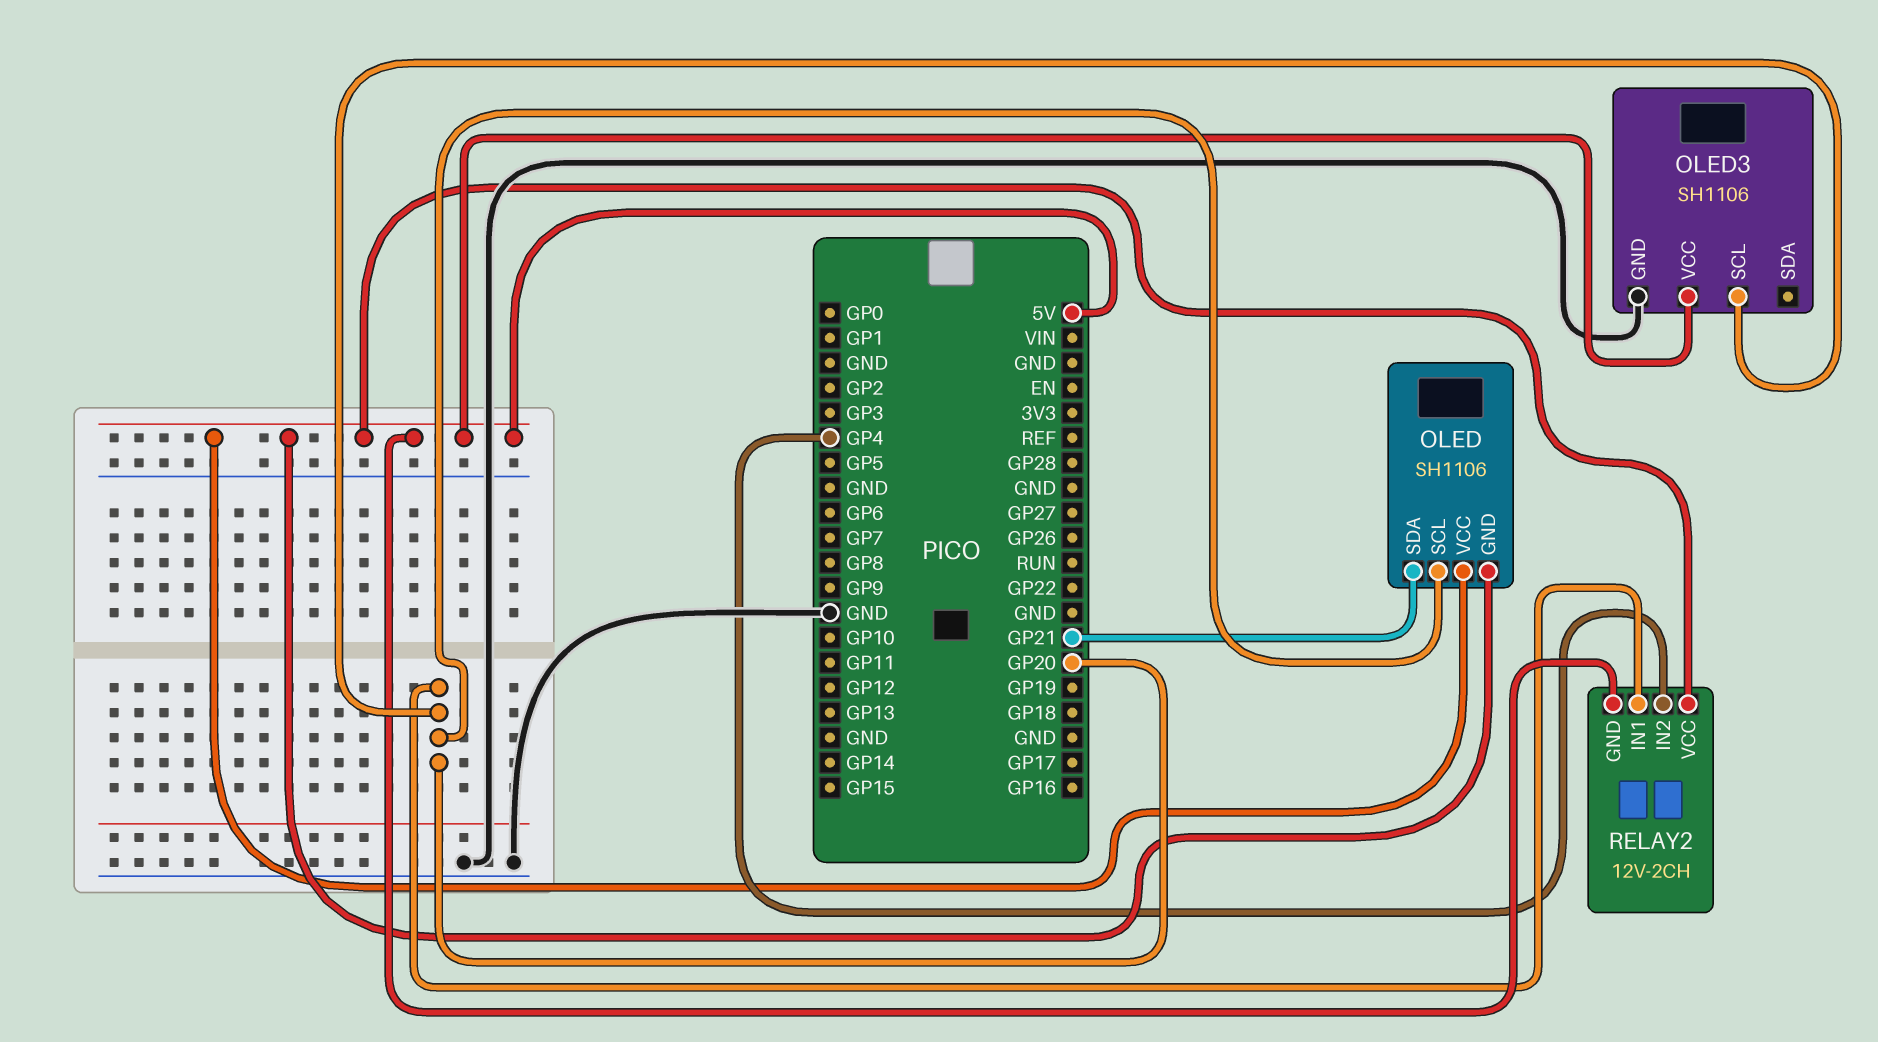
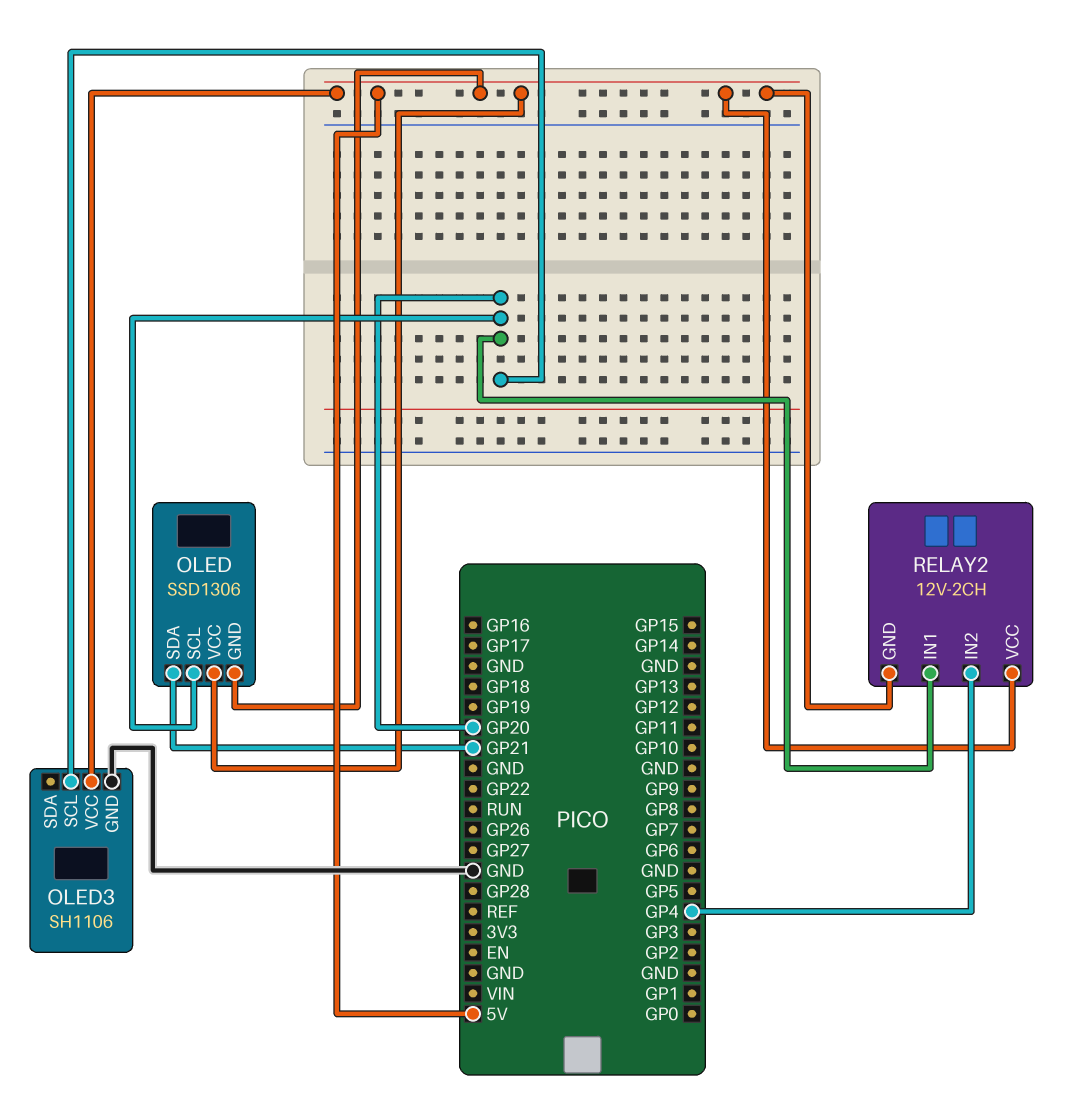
OLED: SH1106 -> SSD1306

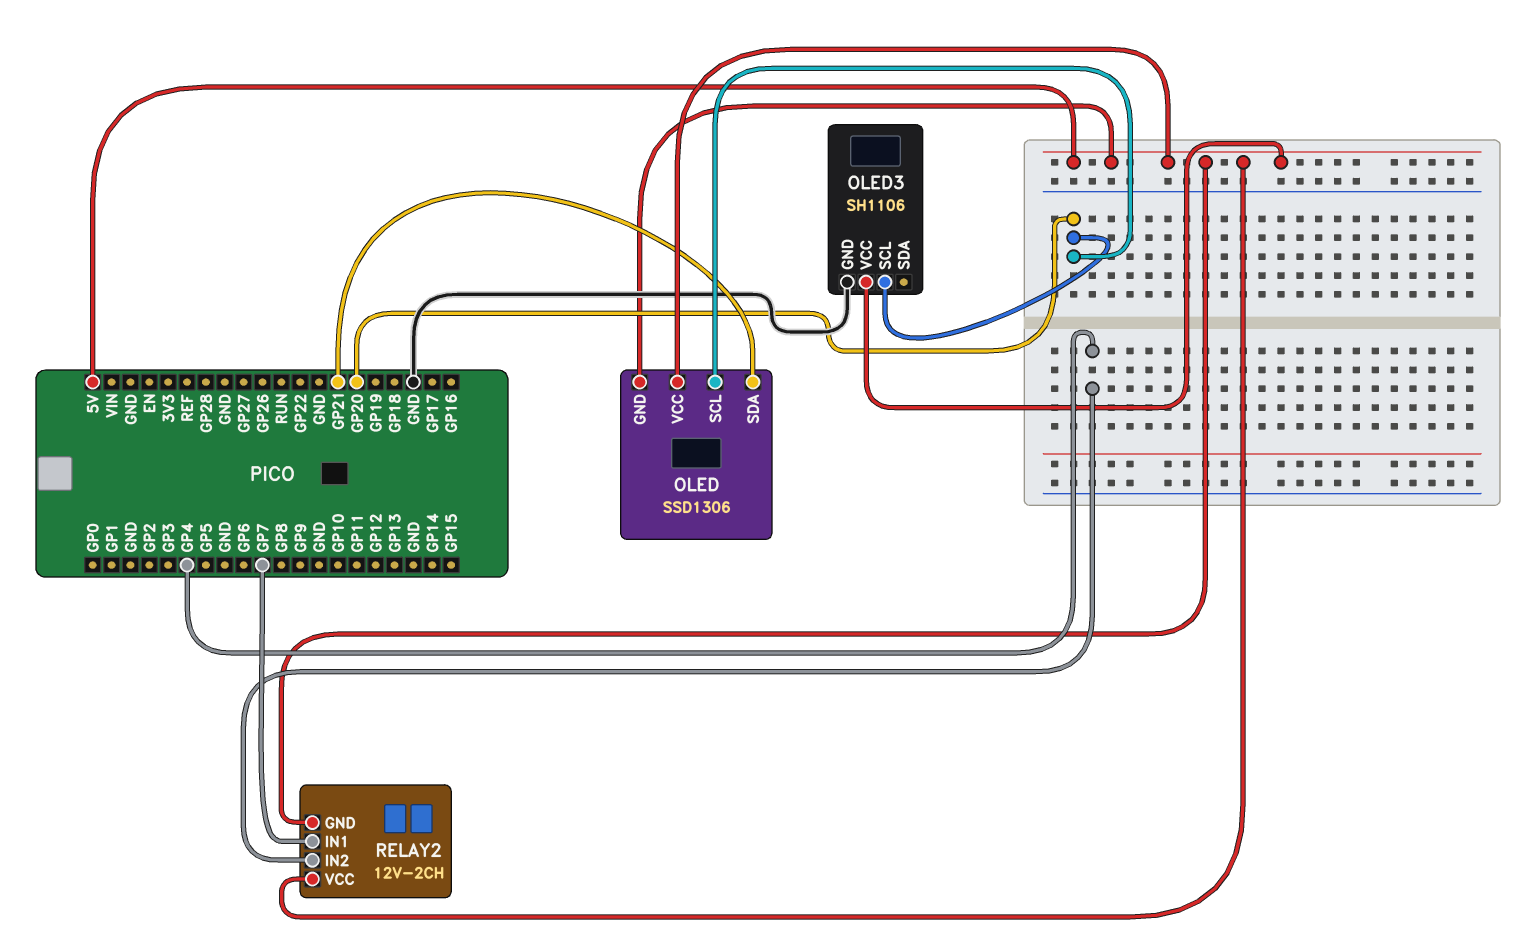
RELAY2 pin IN1: GP20 -> GP7

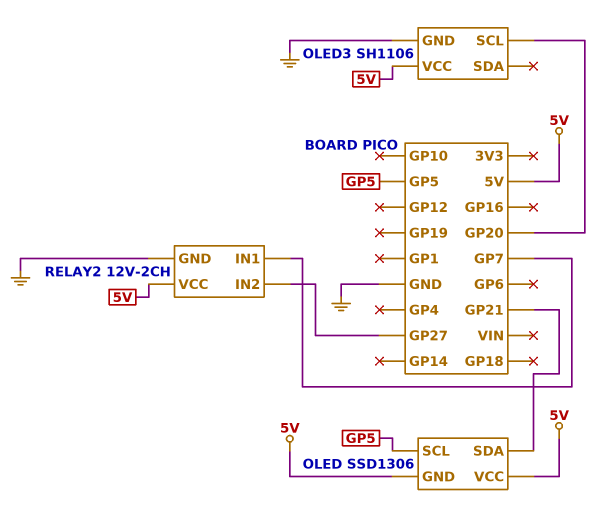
OLED pin SCL: GP20 -> GP5
RELAY2 pin GND: 5V -> GND
RELAY2 pin IN2: GP4 -> GP27

